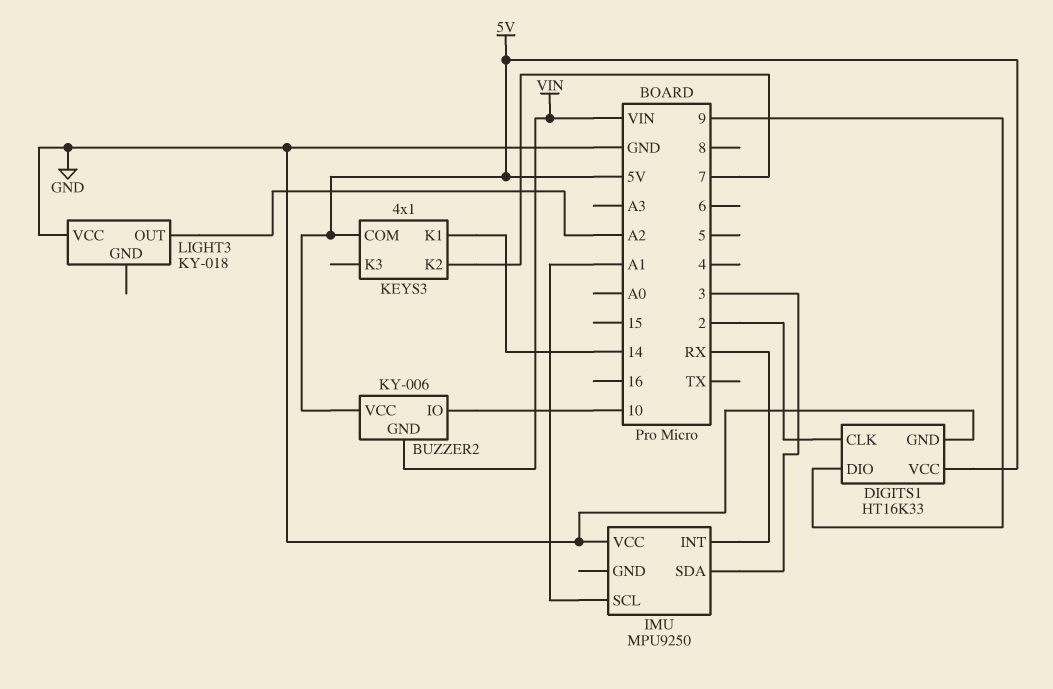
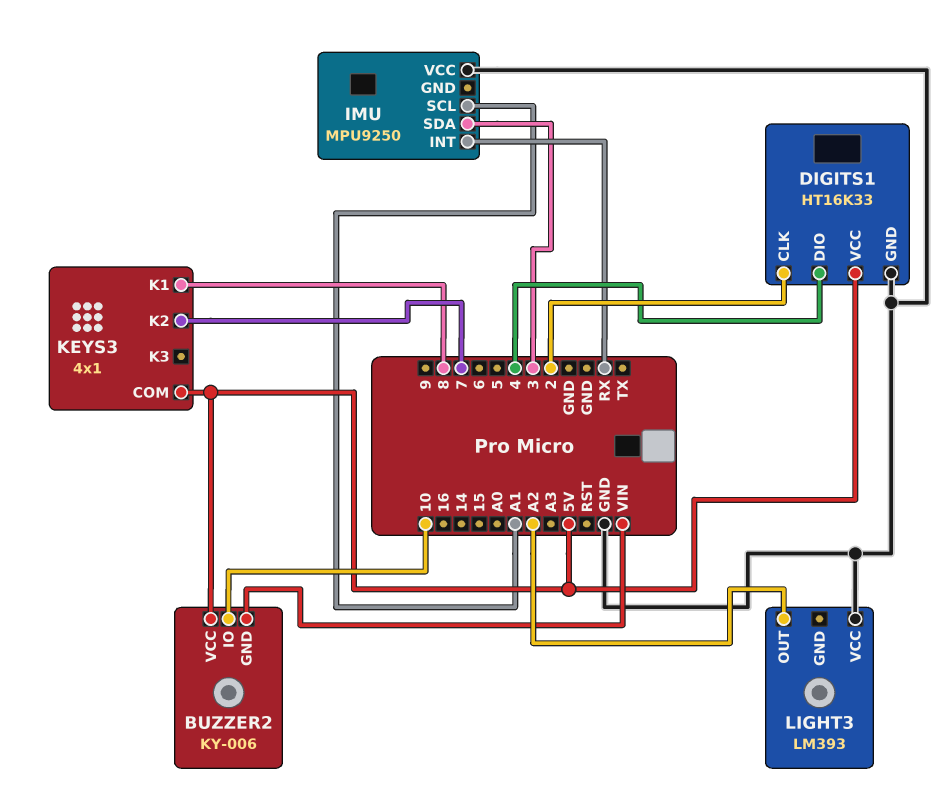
DIGITS1 pin DIO: 9 -> 4
KEYS3 pin K1: 14 -> 8
LIGHT3: KY-018 -> LM393

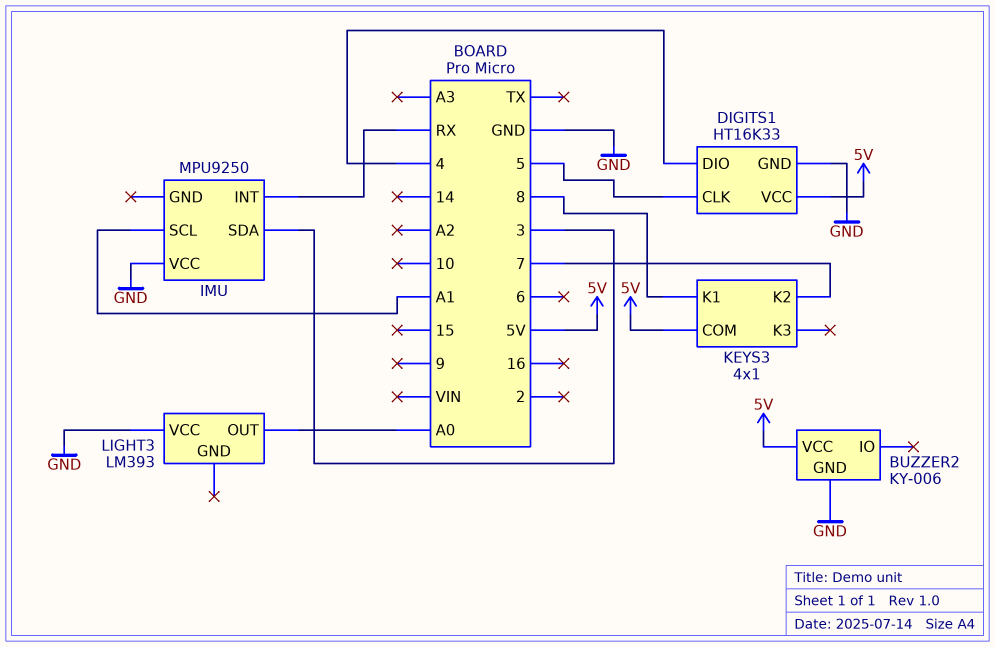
BUZZER2 pin GND: VIN -> GND
BUZZER2 pin IO: 10 -> none
DIGITS1 pin CLK: 2 -> 5
LIGHT3 pin OUT: A2 -> A0

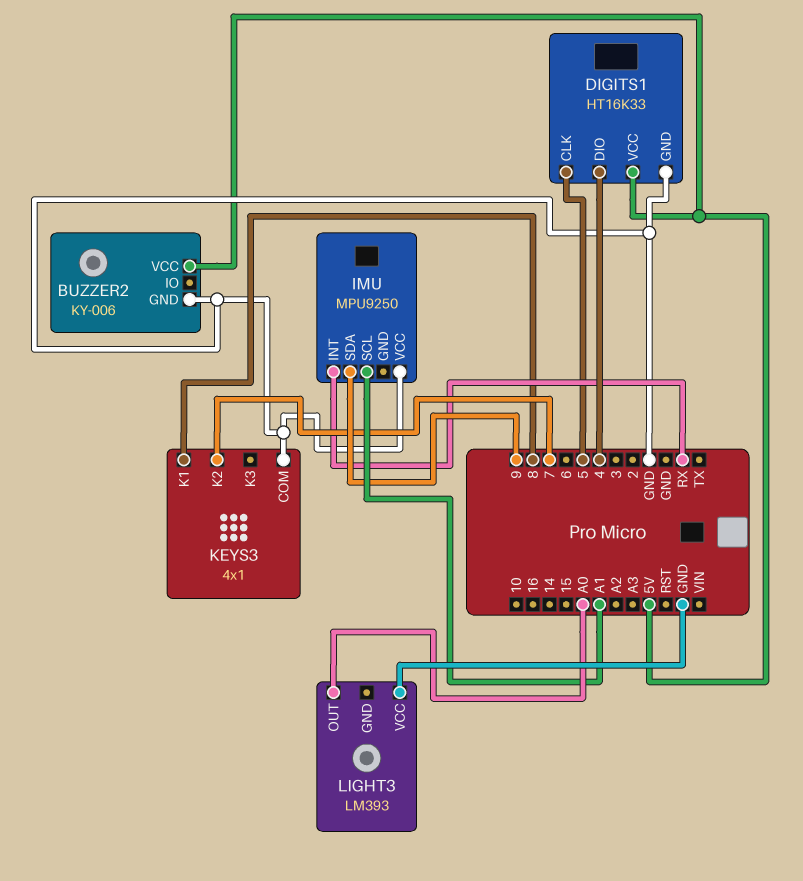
IMU pin SDA: 3 -> 9
KEYS3 pin COM: 5V -> GND

